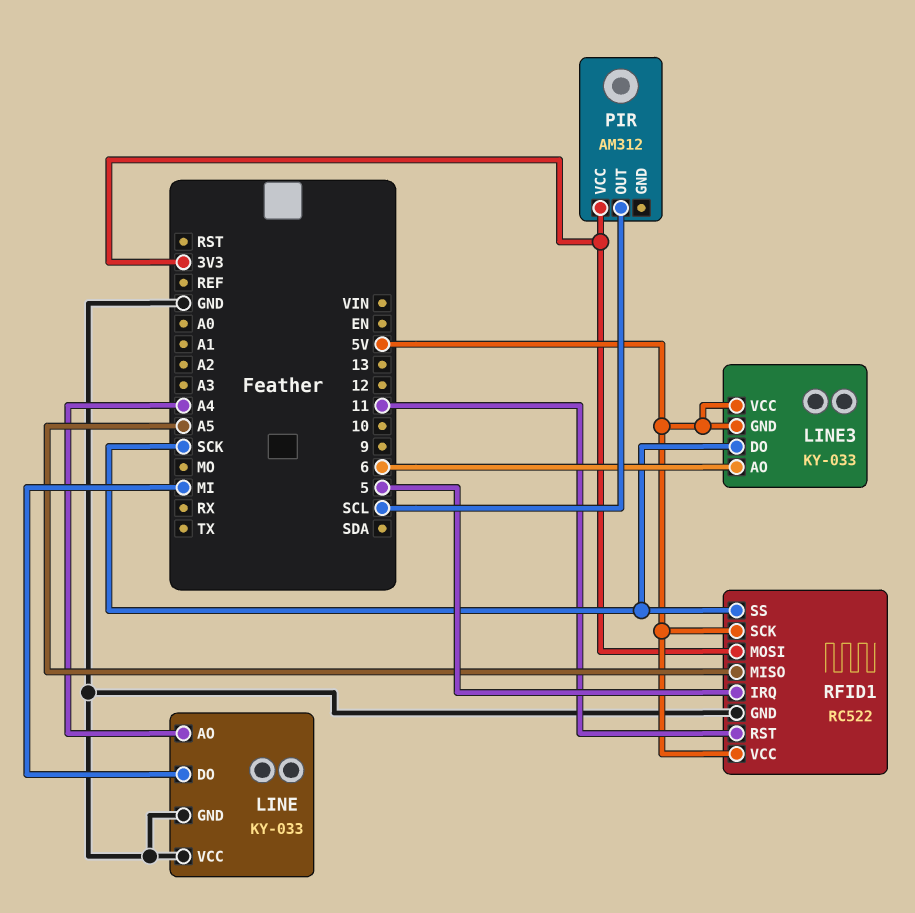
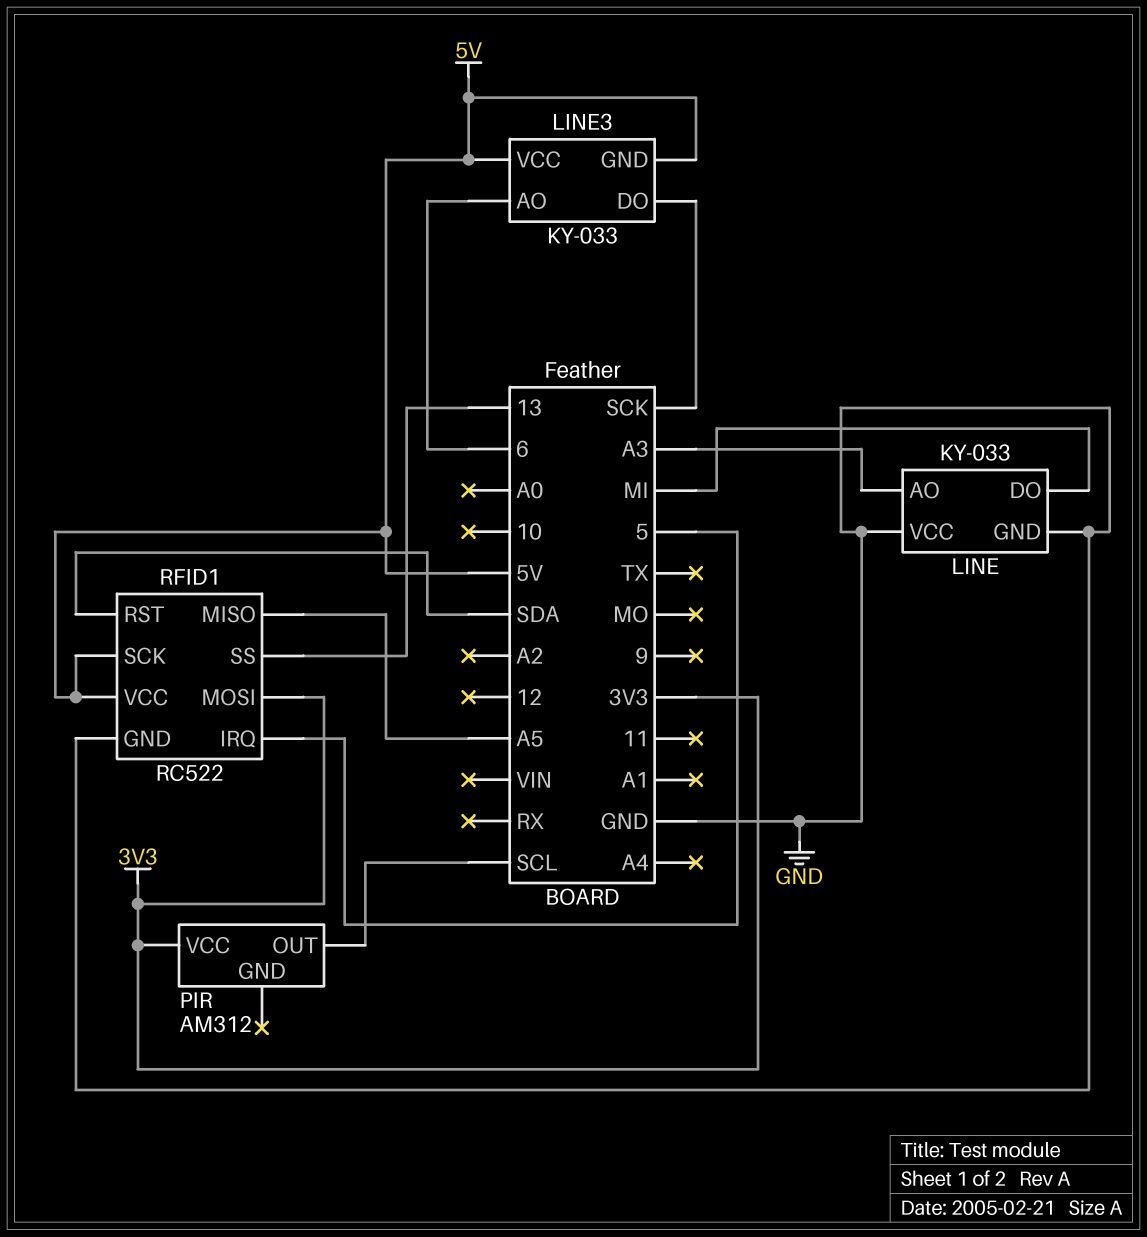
LINE pin AO: A4 -> A3
RFID1 pin RST: 11 -> SDA
RFID1 pin SS: SCK -> 13

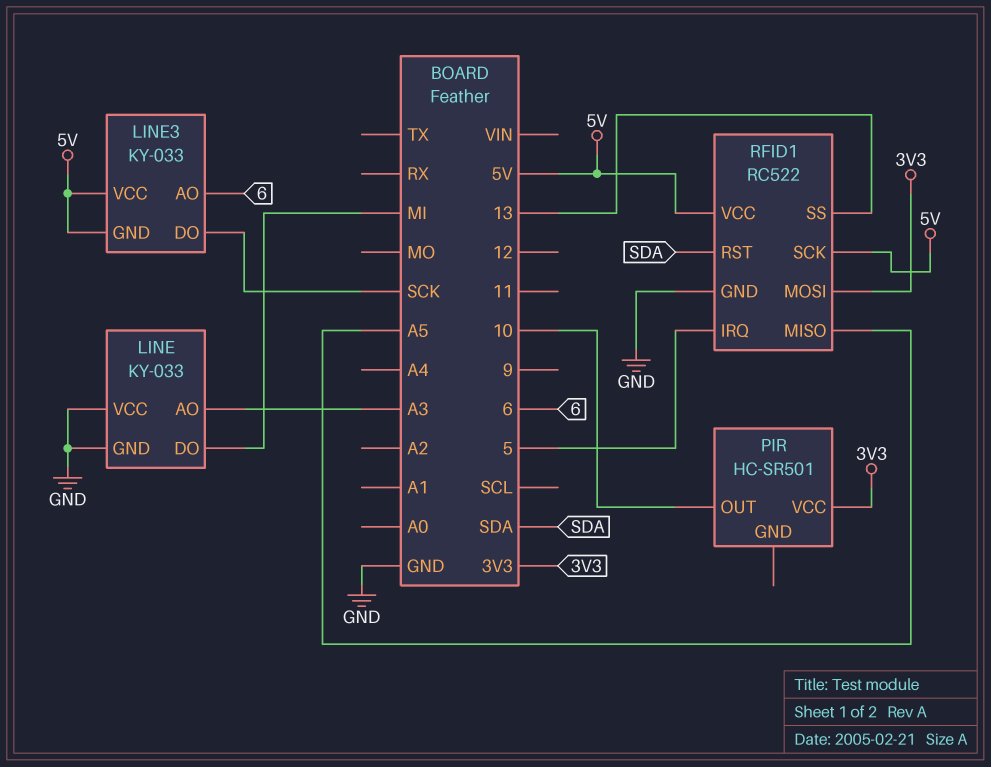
PIR: AM312 -> HC-SR501
PIR pin OUT: SCL -> 10

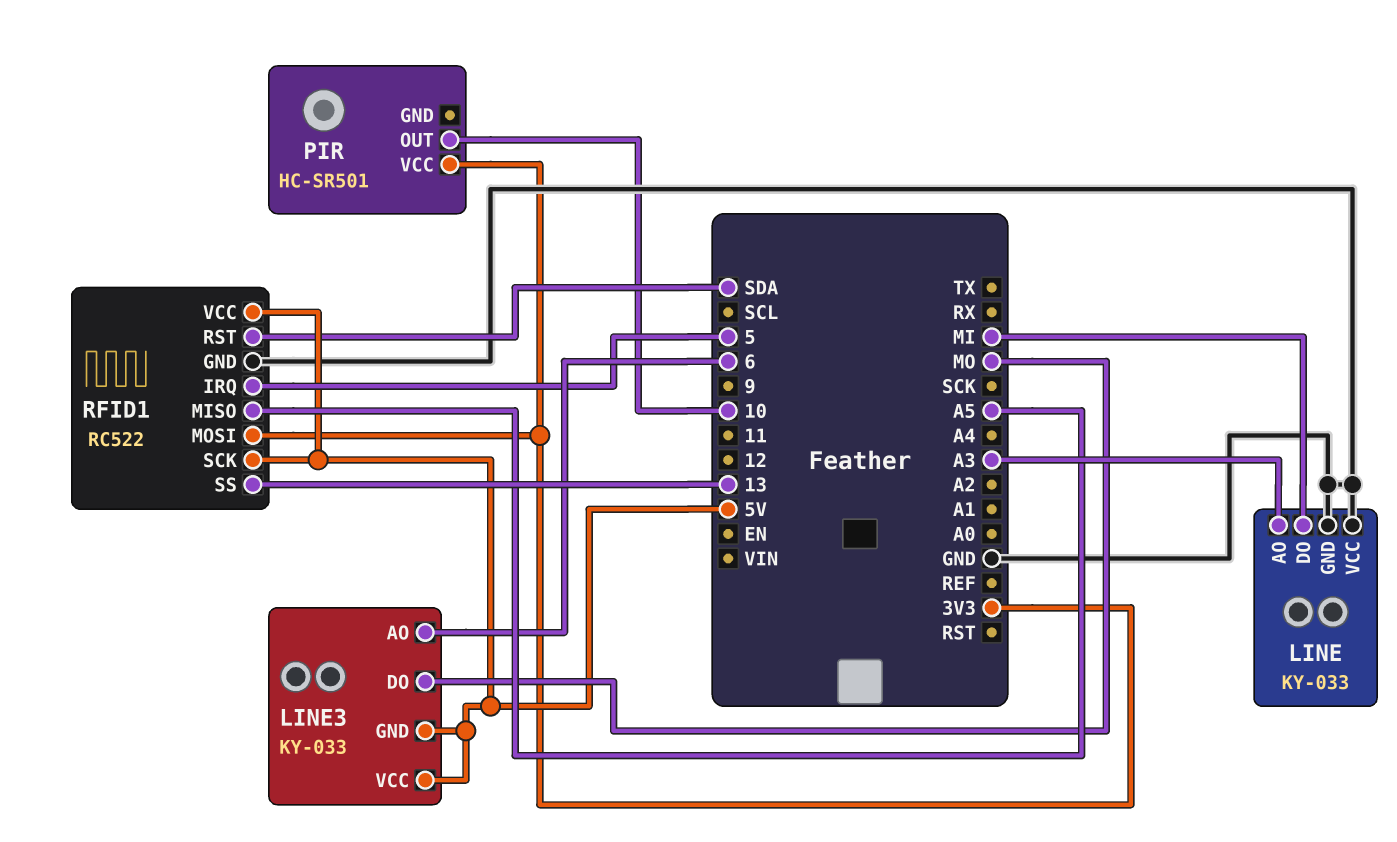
LINE3 pin DO: SCK -> MO

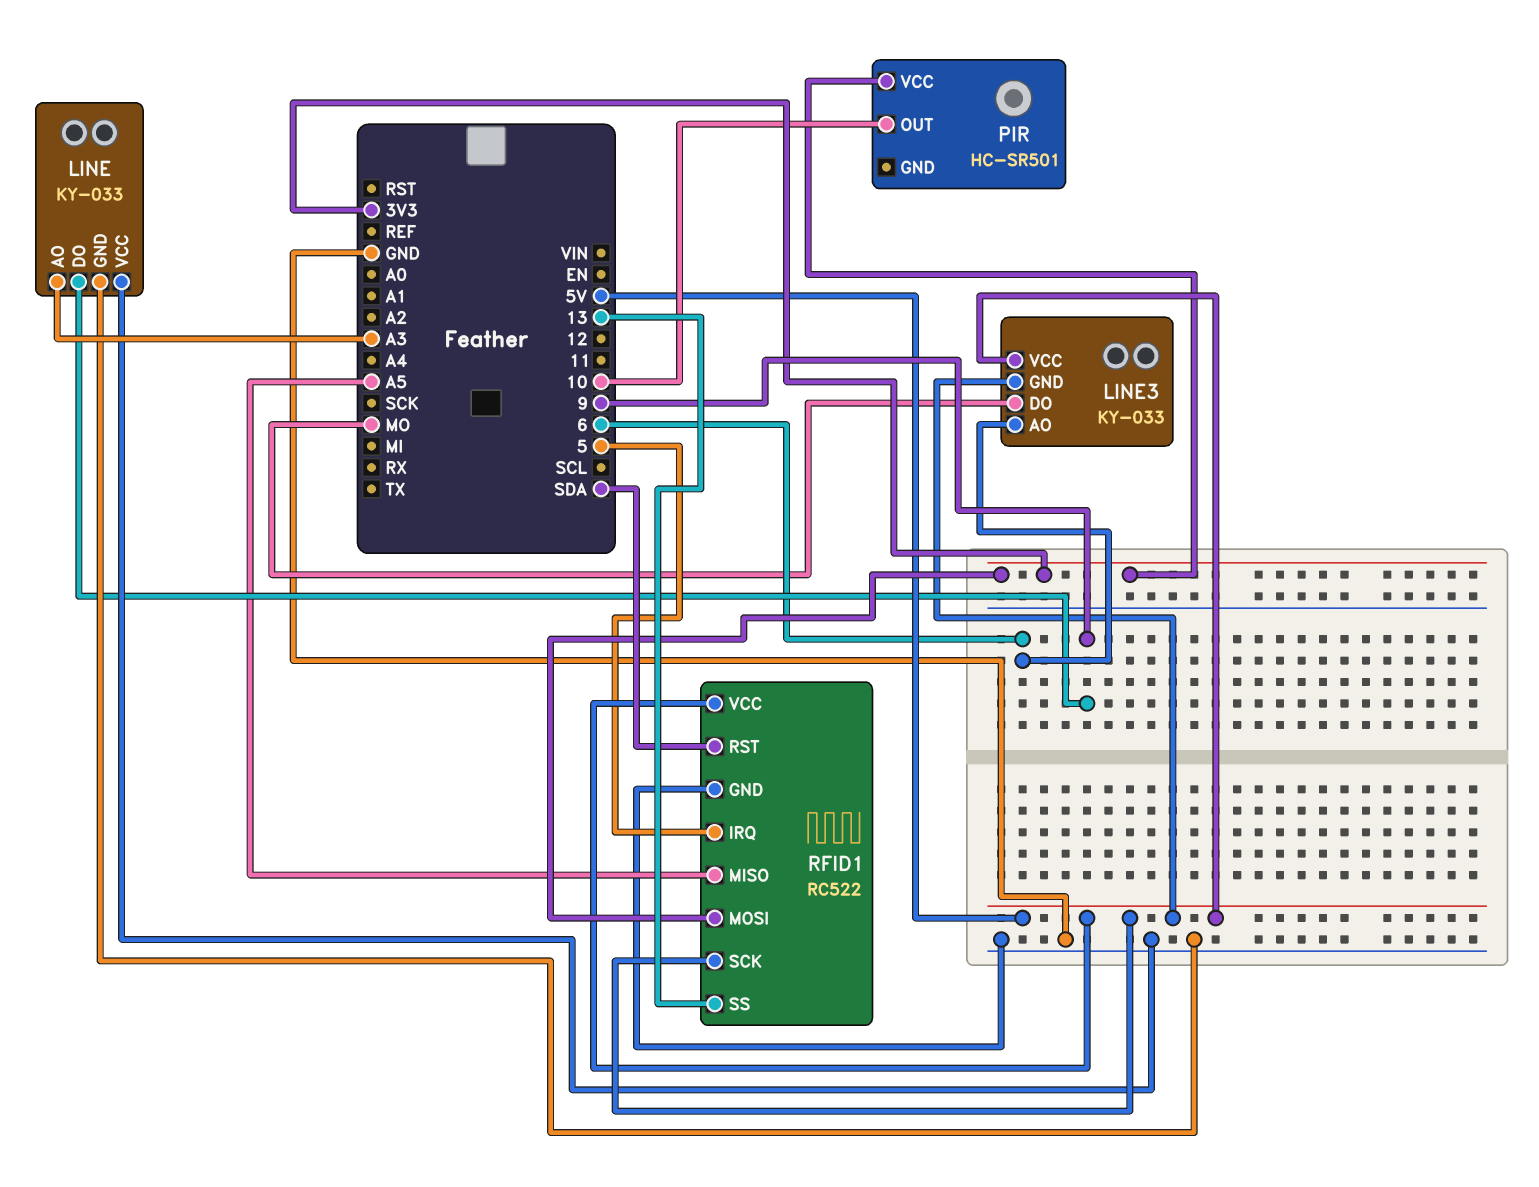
LINE pin DO: MI -> 9

